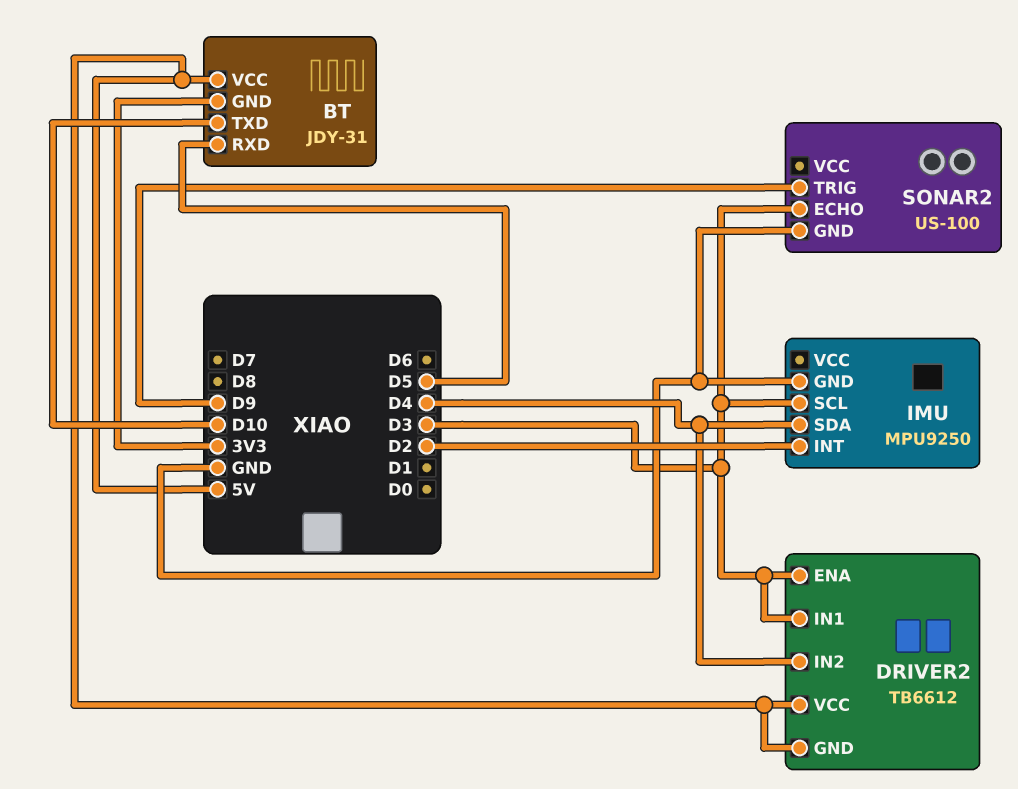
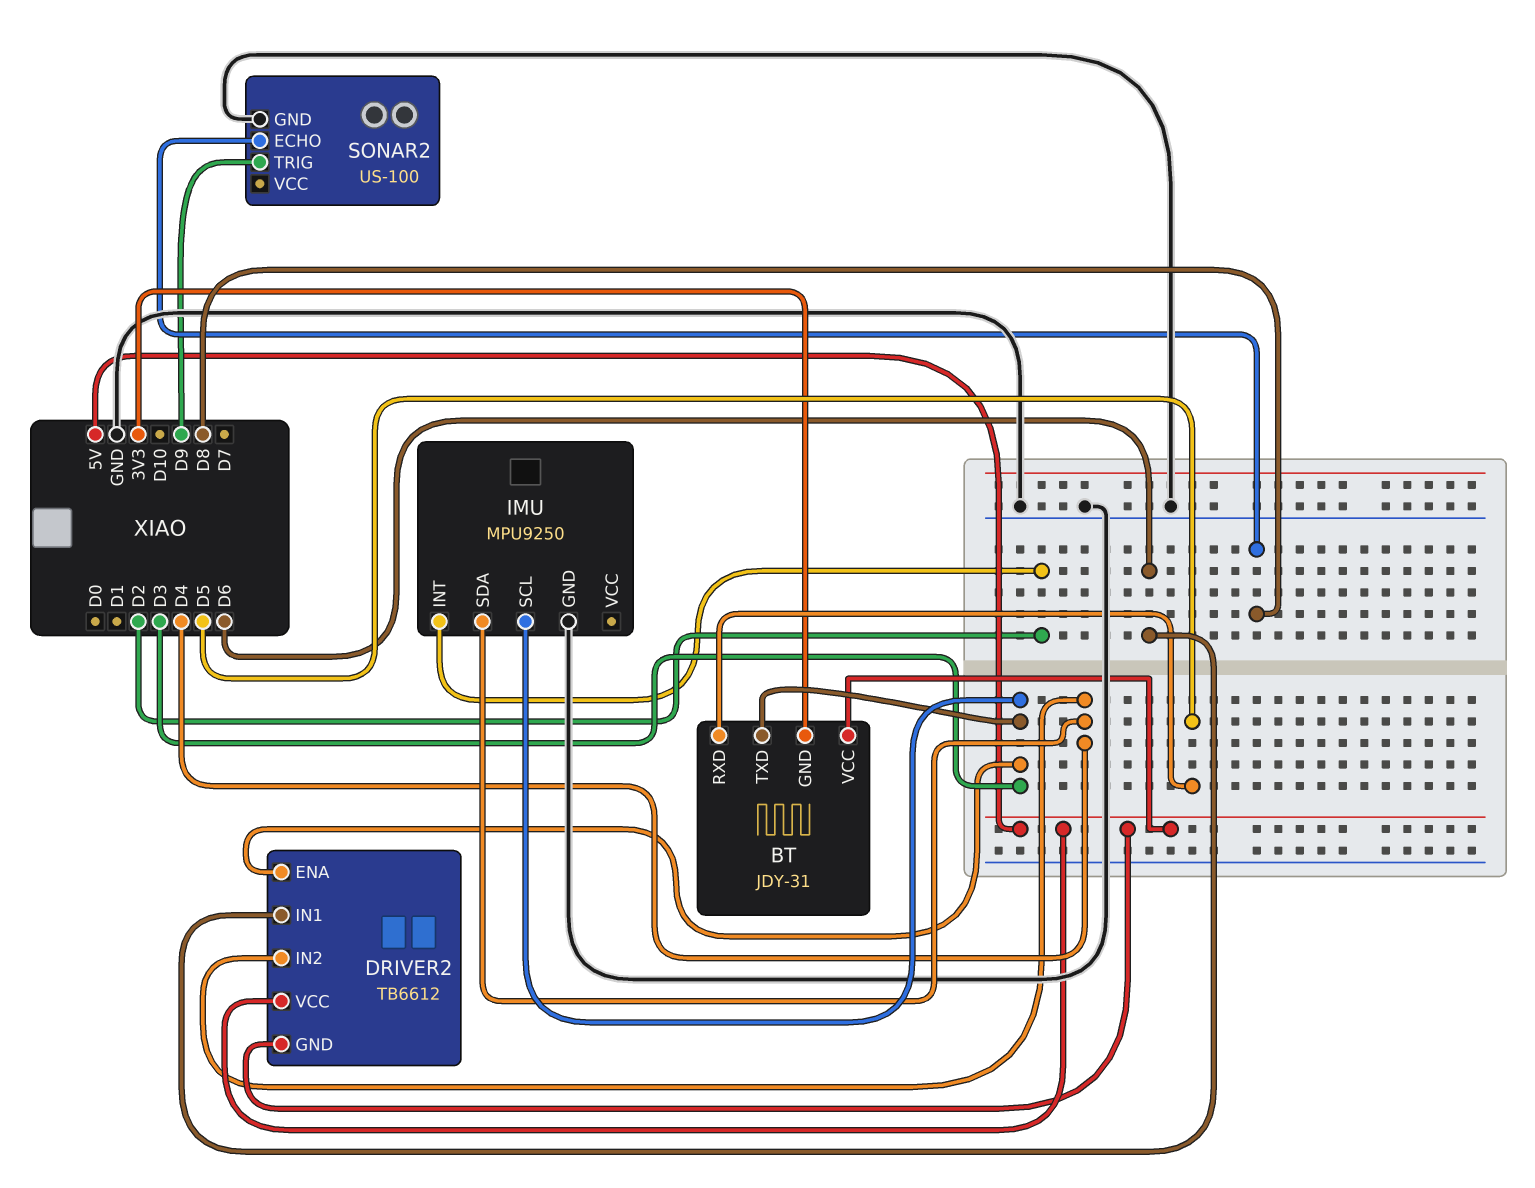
BT pin TXD: D10 -> D3
DRIVER2 pin IN1: D3 -> D6
SONAR2 pin ECHO: D3 -> D8

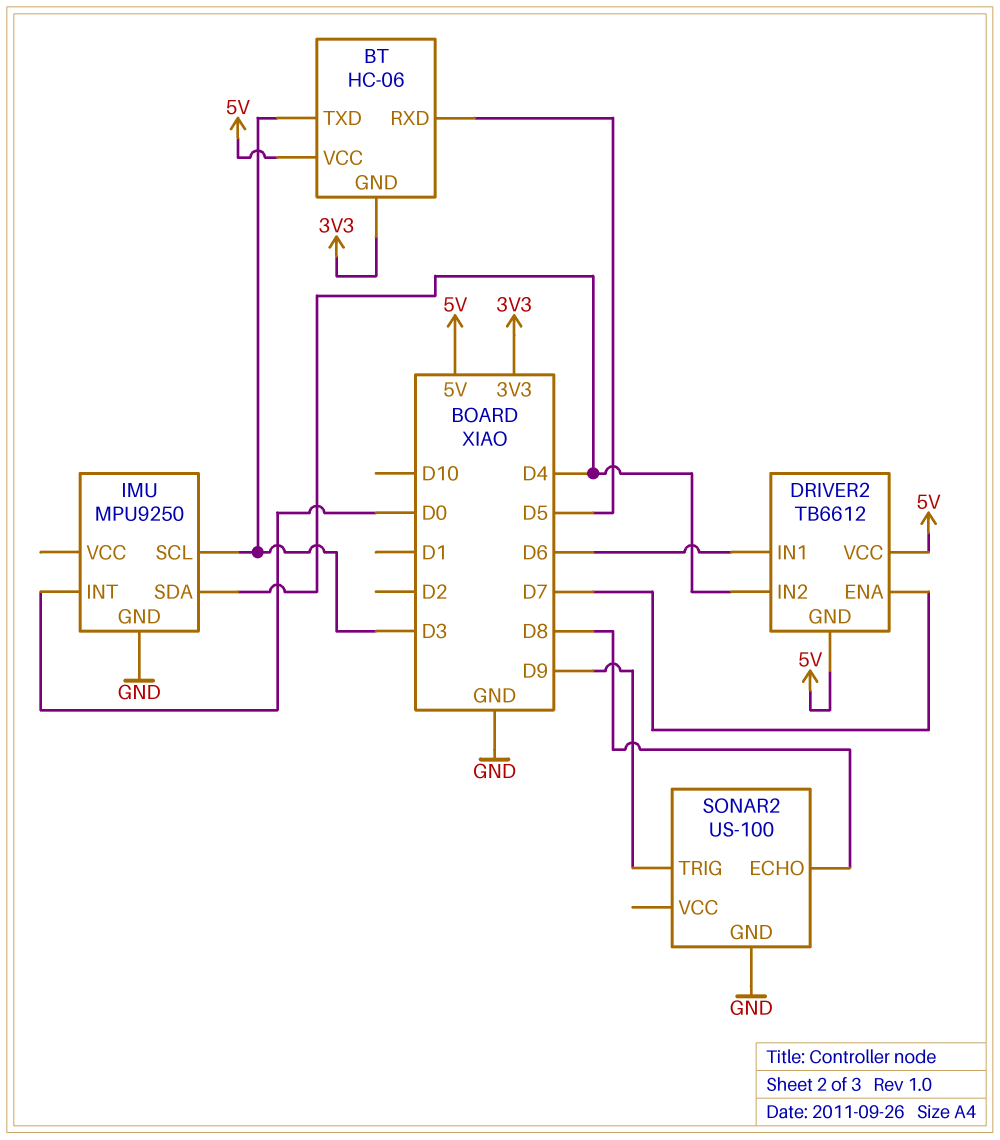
BT: JDY-31 -> HC-06
DRIVER2 pin ENA: D3 -> D7
IMU pin INT: D2 -> D0

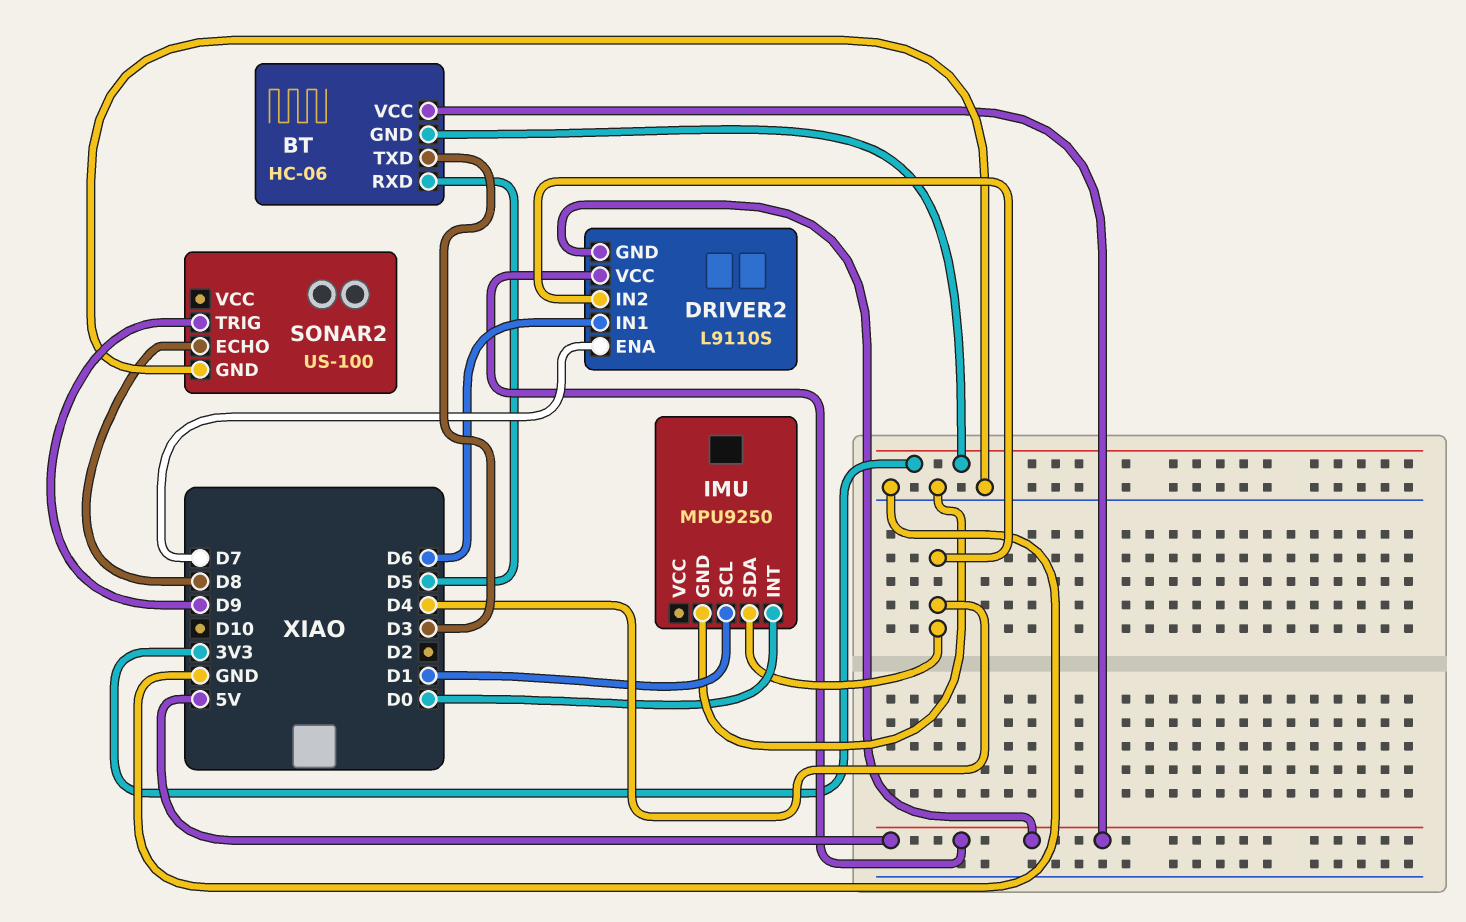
DRIVER2: TB6612 -> L9110S
IMU pin SCL: D3 -> D1

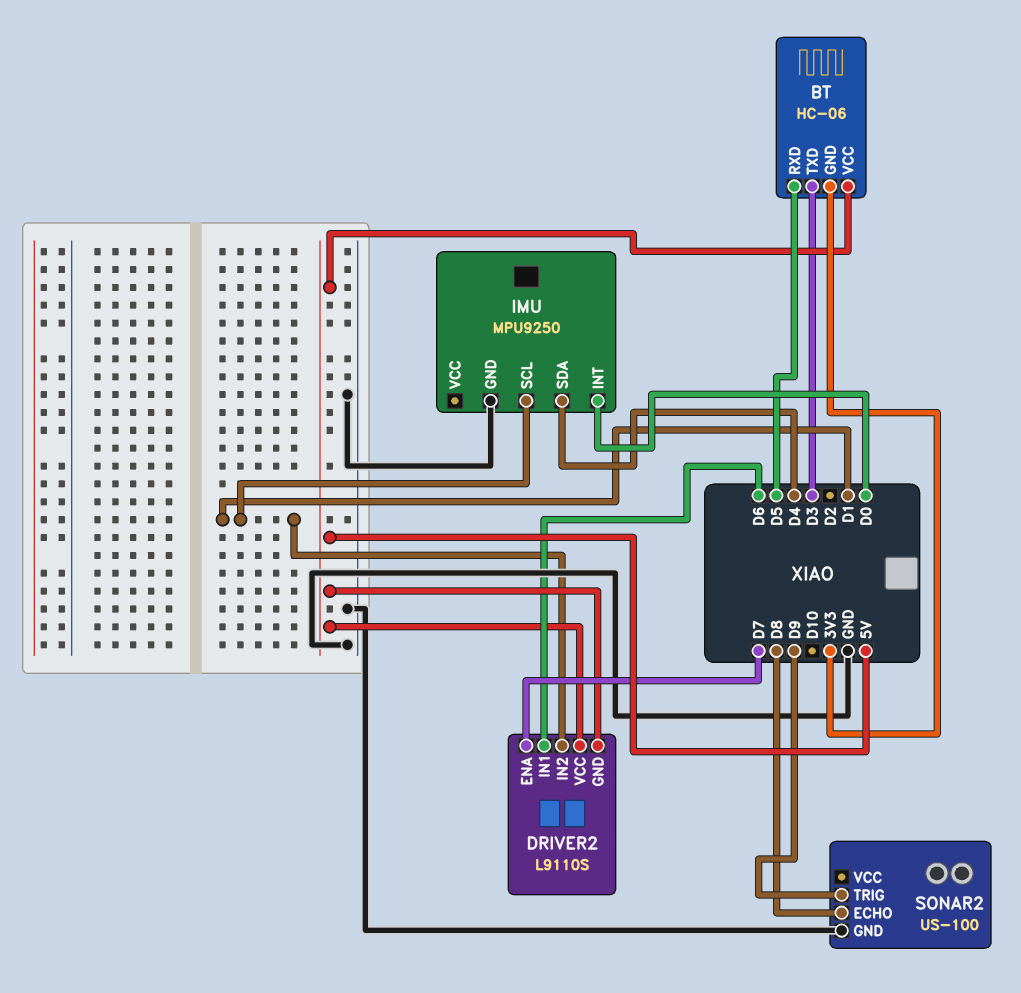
DRIVER2 pin IN2: D4 -> D1

